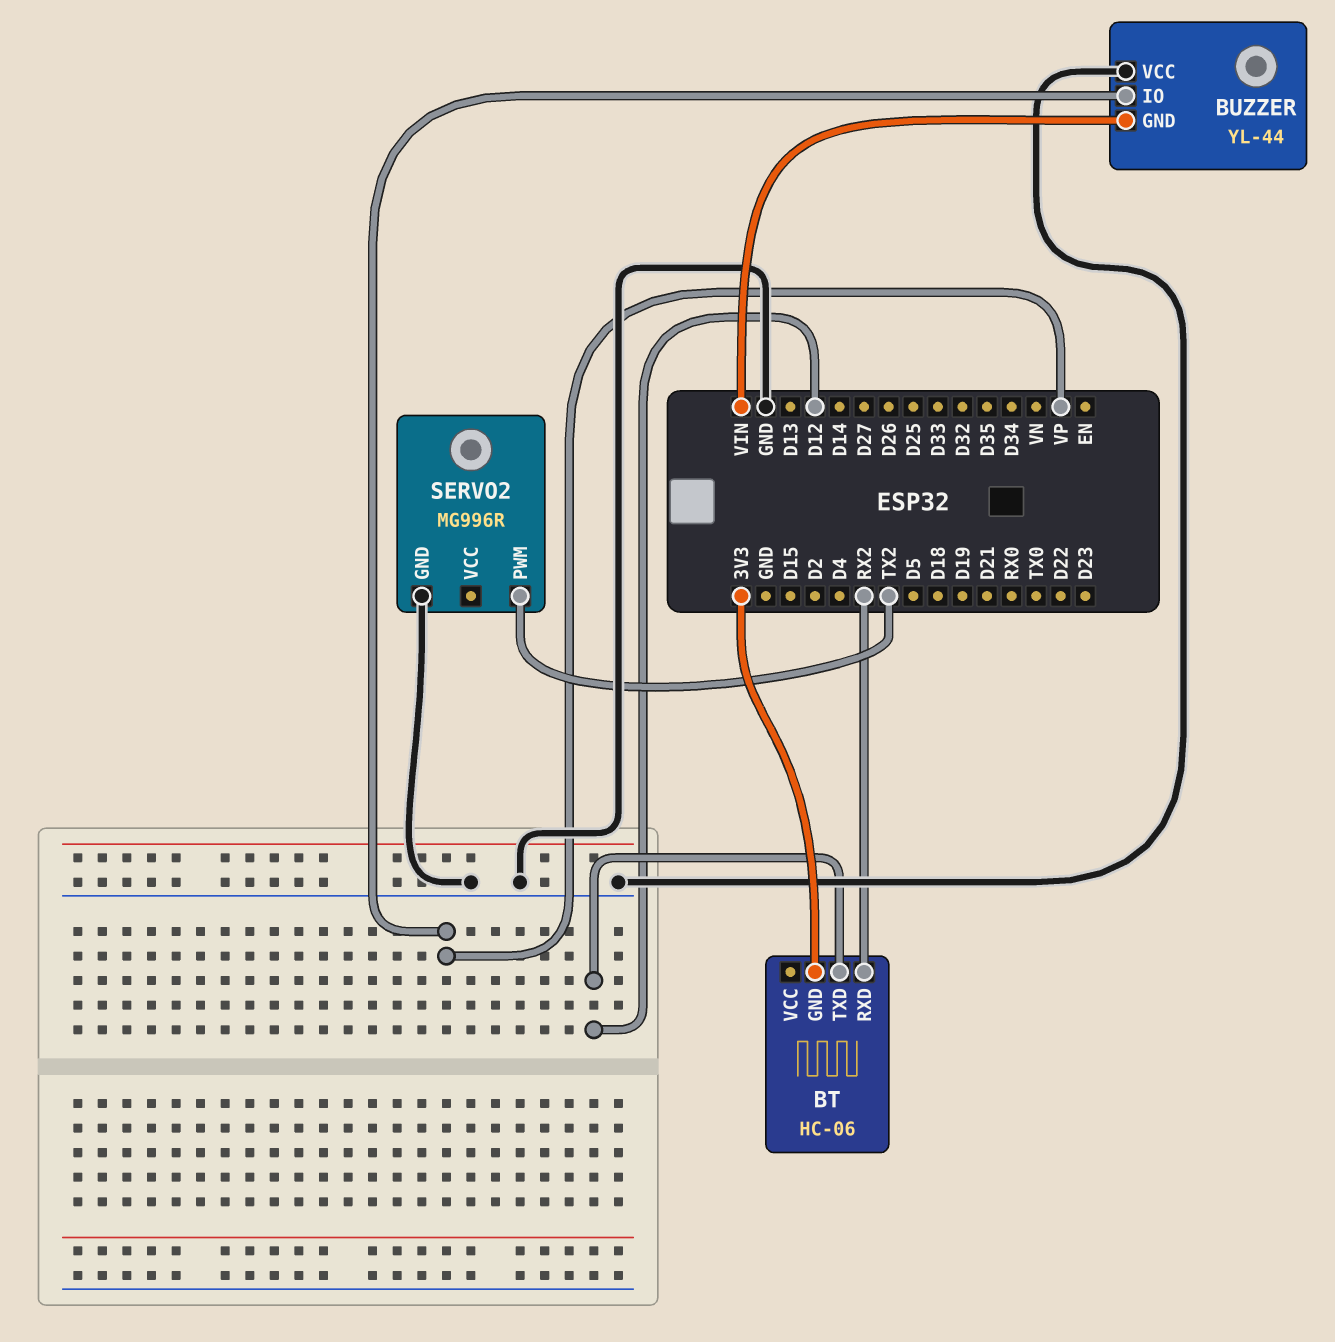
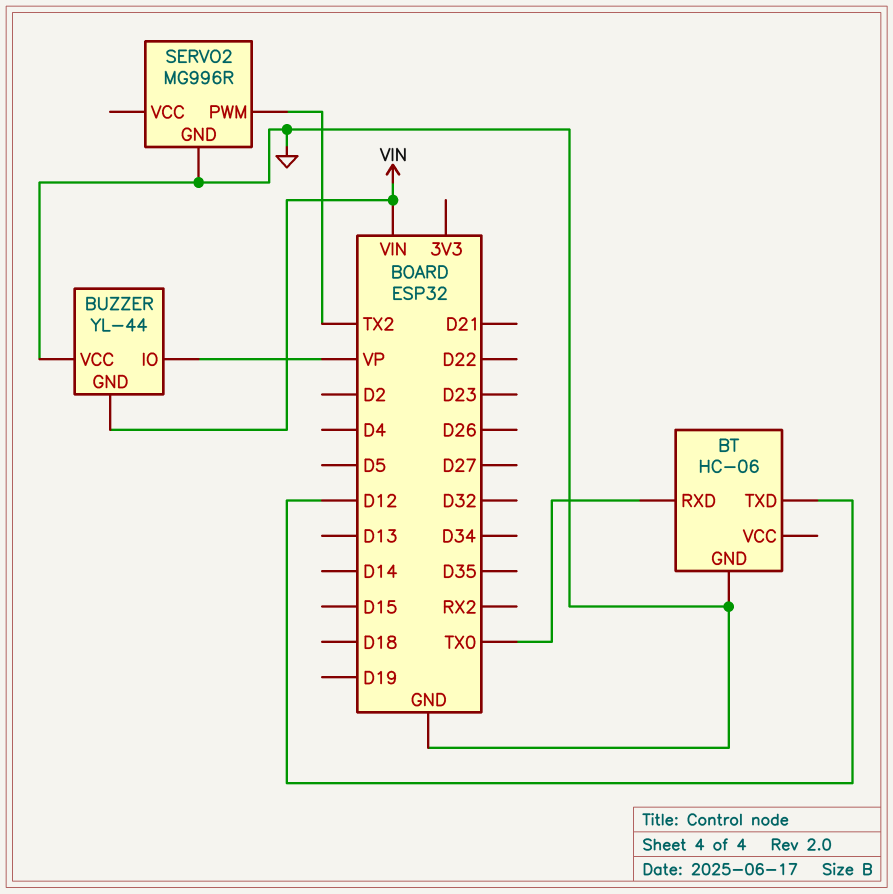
BT pin GND: 3V3 -> GND
BT pin RXD: RX2 -> TX0

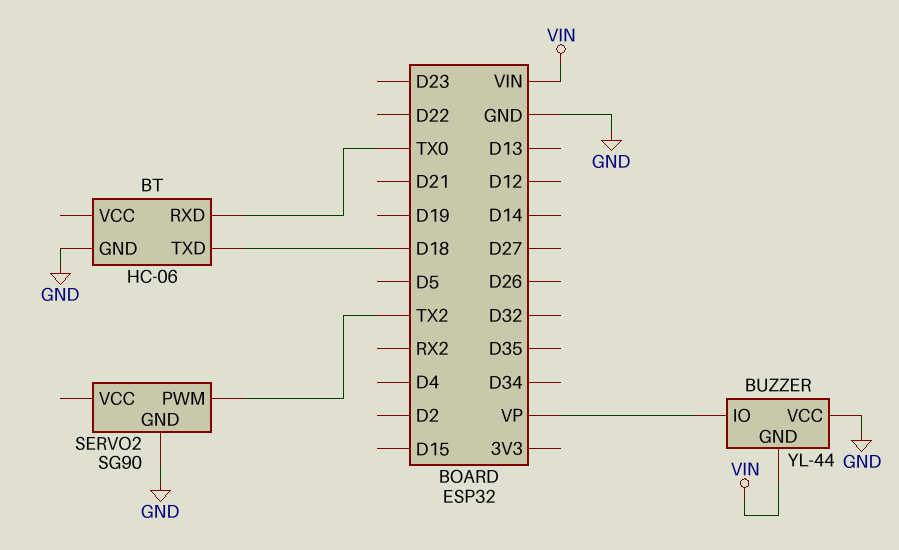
BT pin TXD: D12 -> D18
SERVO2: MG996R -> SG90

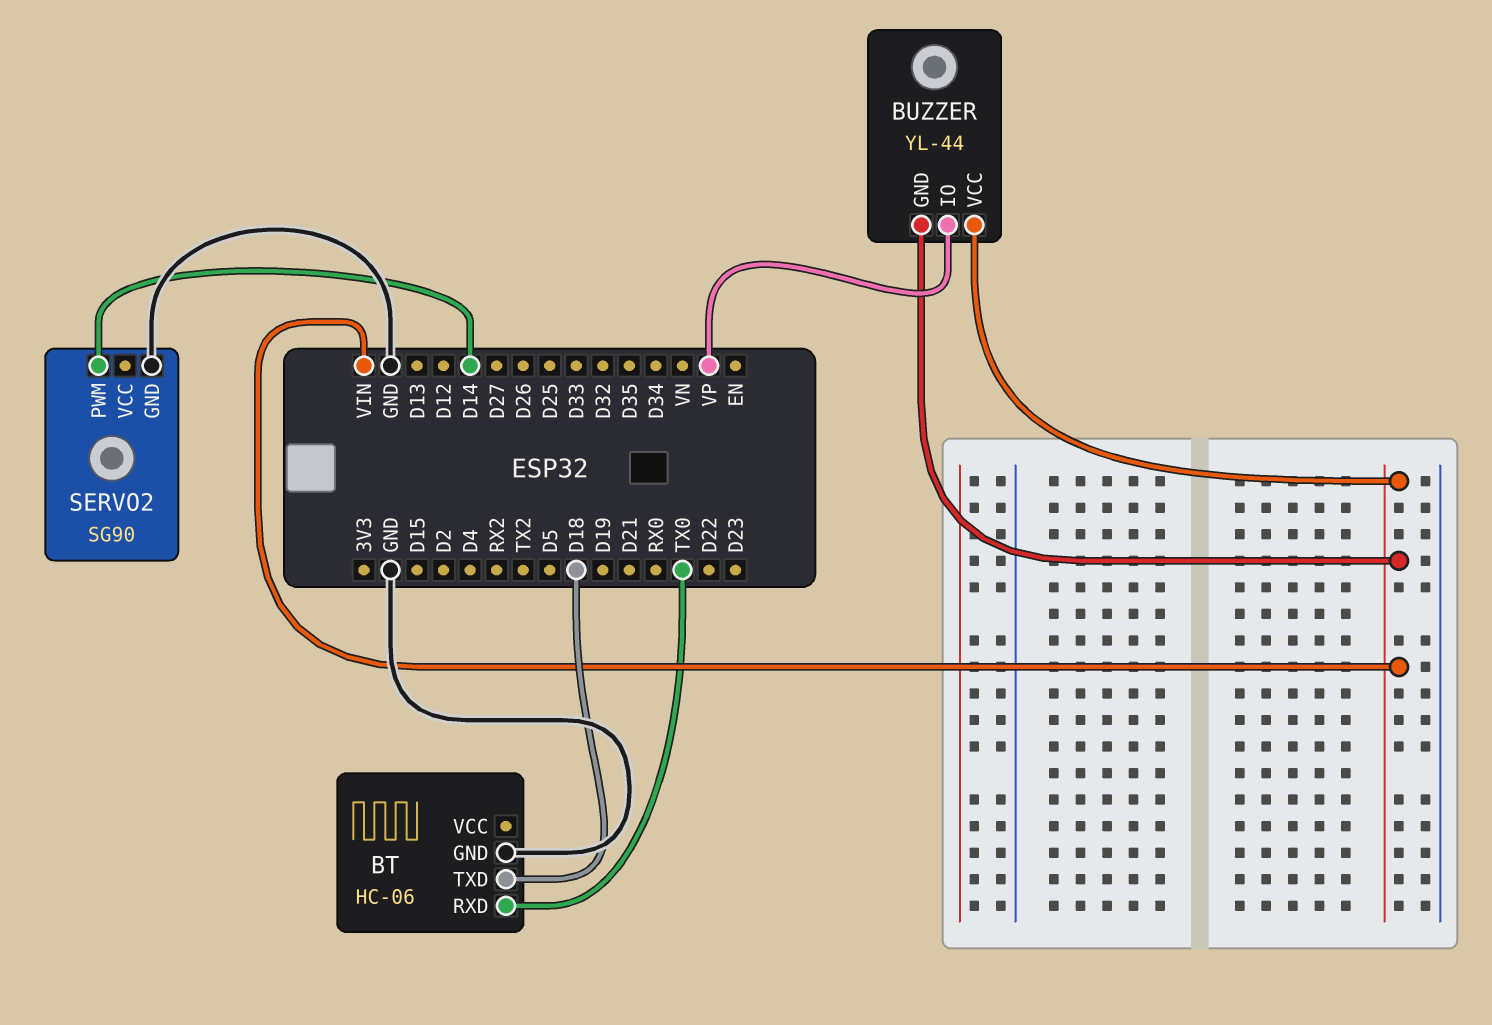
BUZZER pin VCC: GND -> VIN
SERVO2 pin PWM: TX2 -> D14

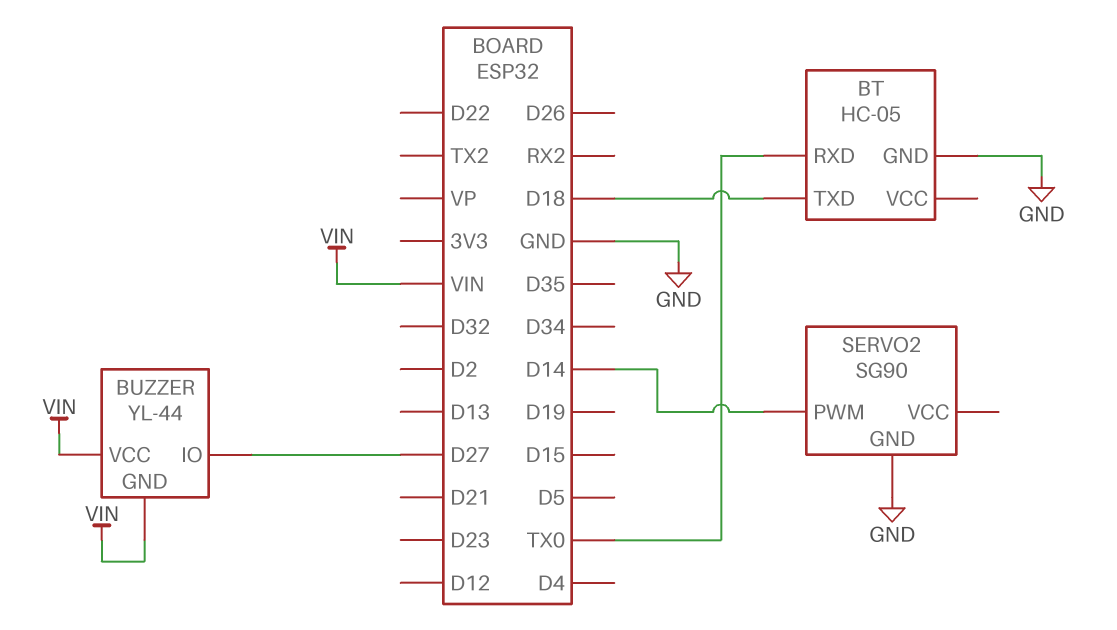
BT: HC-06 -> HC-05
BUZZER pin IO: VP -> D27

